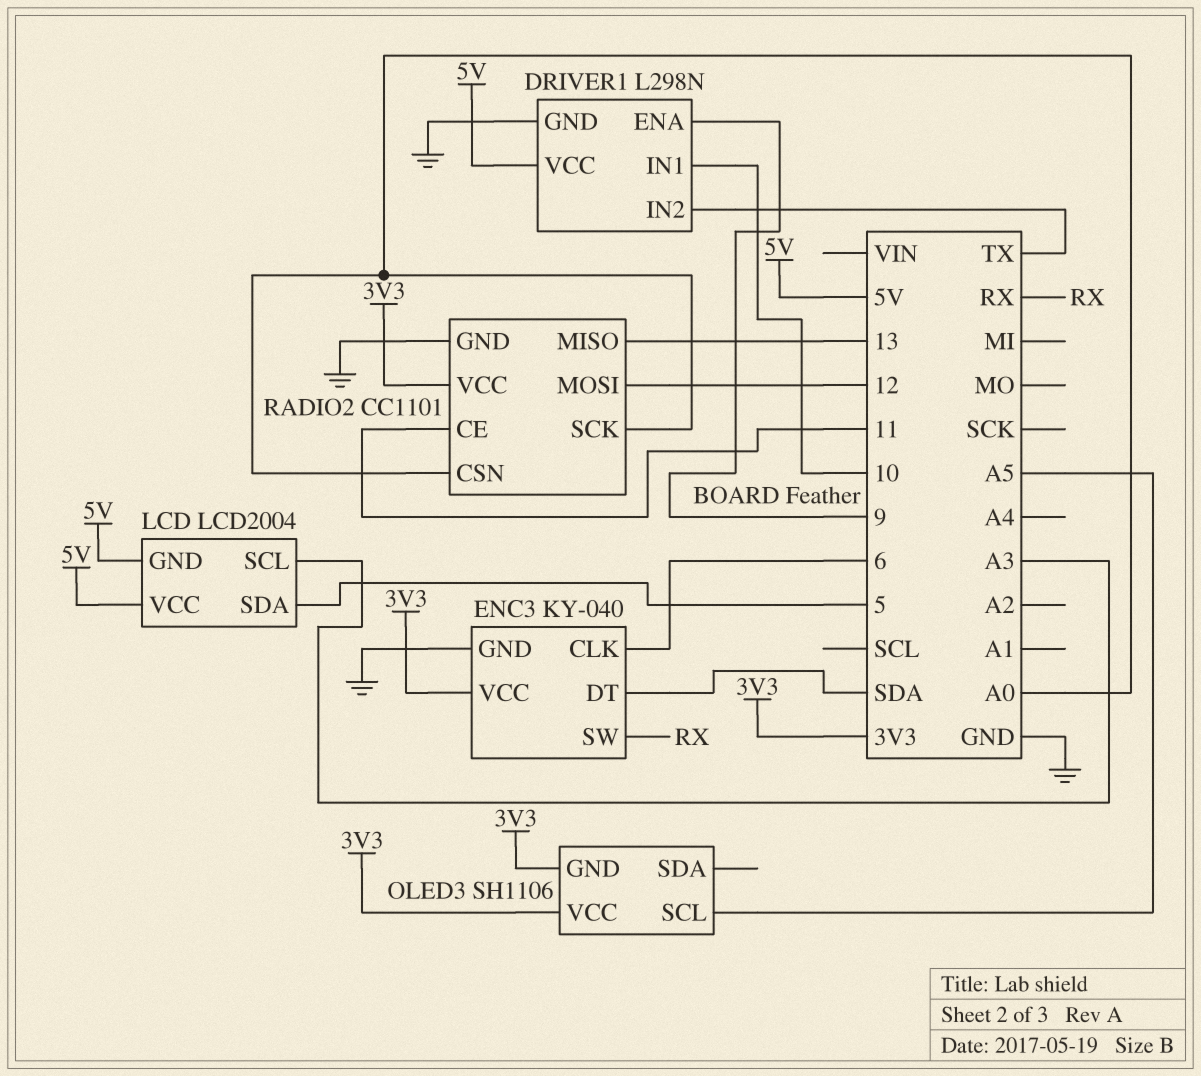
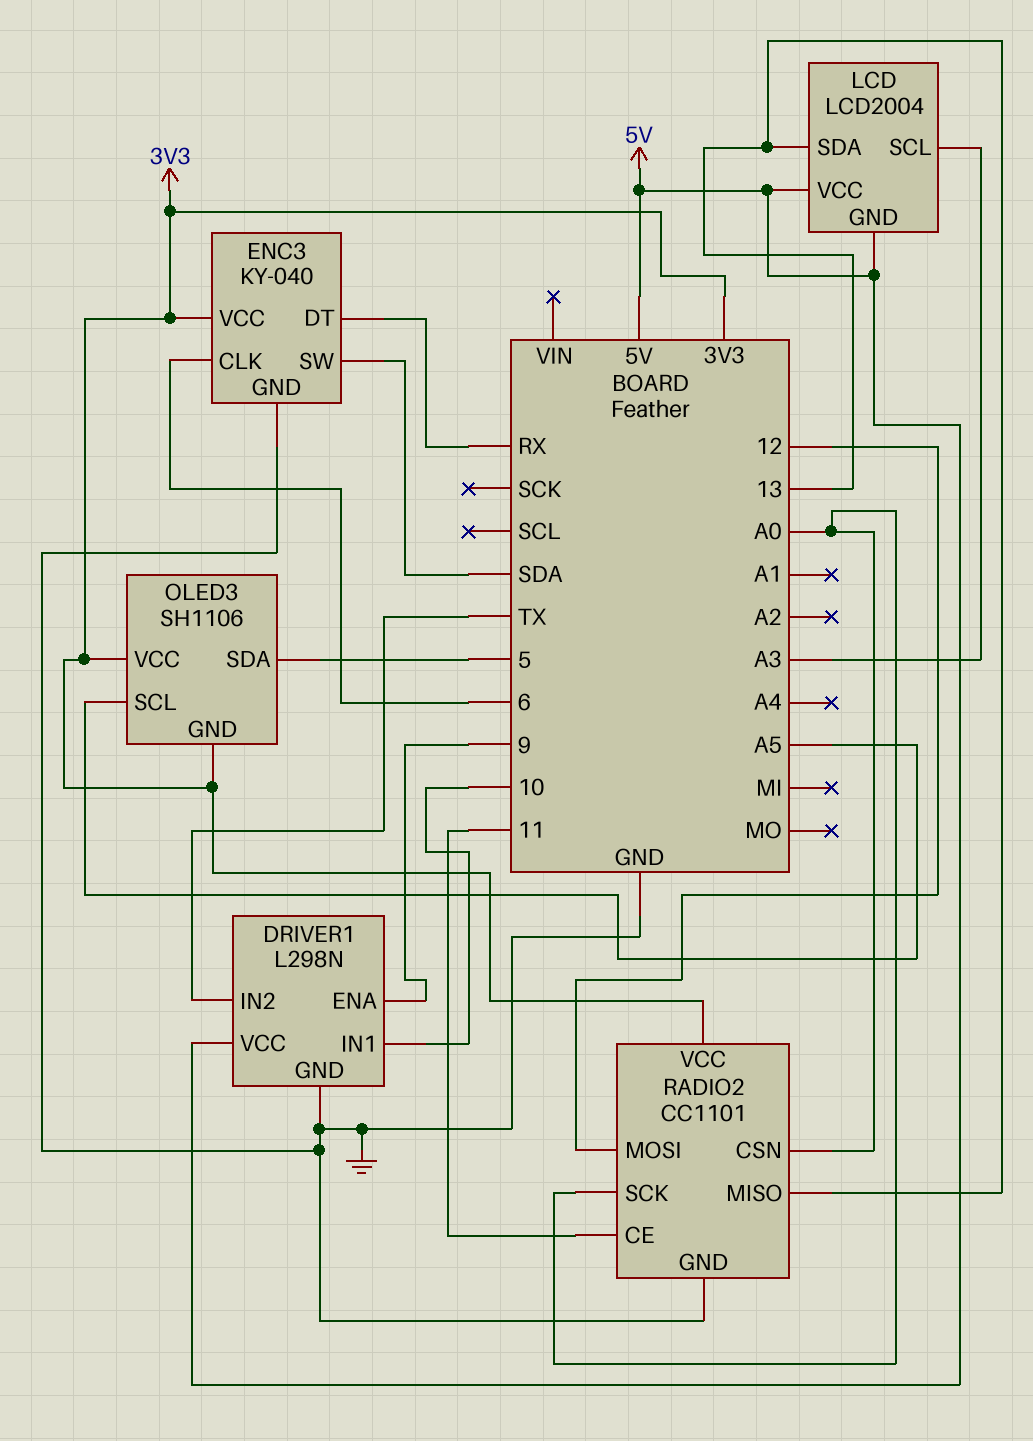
ENC3 pin DT: SDA -> RX
ENC3 pin SW: RX -> SDA
LCD pin SDA: 5 -> 13
OLED3 pin SDA: none -> 5

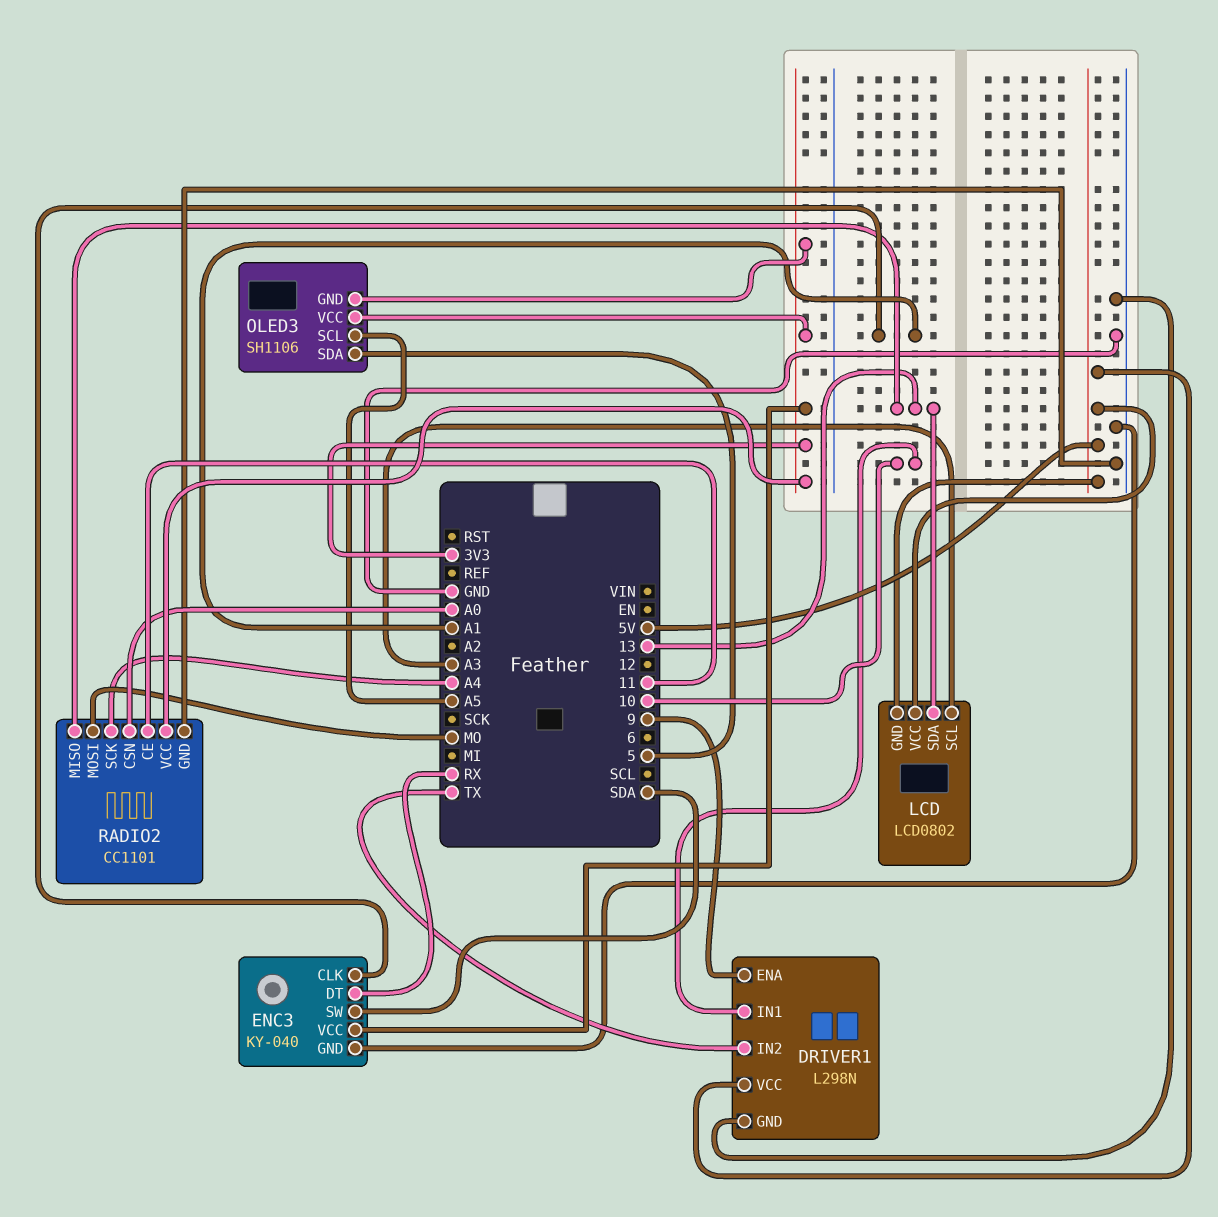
ENC3 pin CLK: 6 -> A1
LCD: LCD2004 -> LCD0802
RADIO2 pin MOSI: 12 -> MO
RADIO2 pin SCK: A0 -> A4

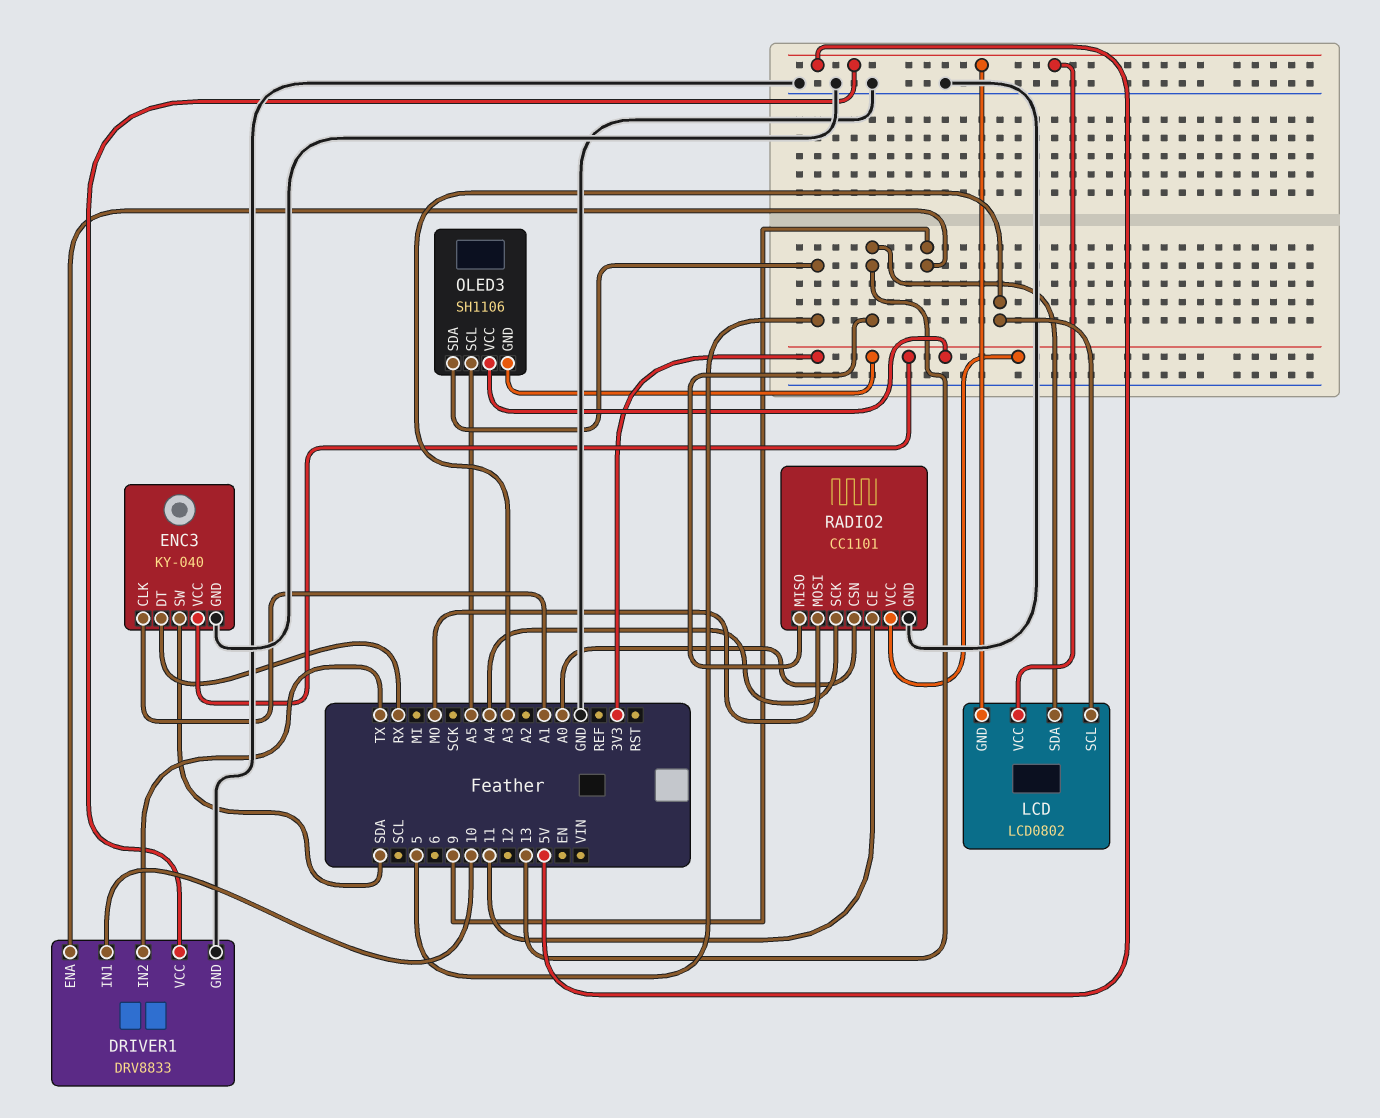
DRIVER1: L298N -> DRV8833

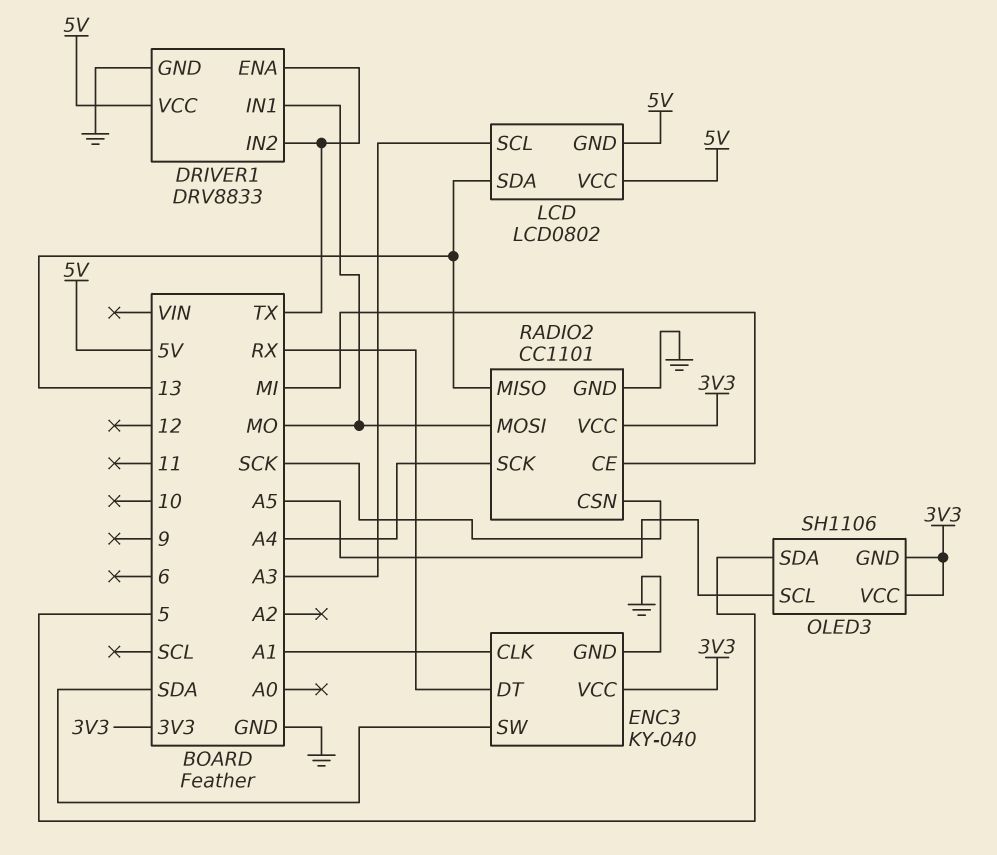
DRIVER1 pin ENA: 9 -> TX
DRIVER1 pin IN1: 10 -> MO
RADIO2 pin CE: 11 -> MI
RADIO2 pin CSN: A0 -> SCK

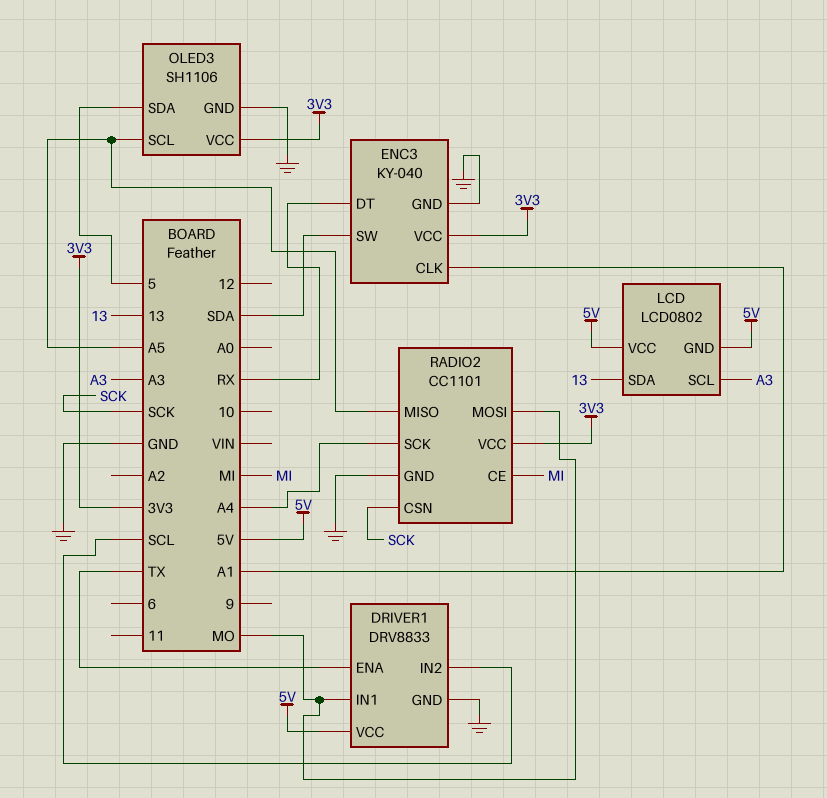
DRIVER1 pin IN2: TX -> SCL
OLED3 pin GND: 3V3 -> GND
RADIO2 pin MISO: 13 -> A5

